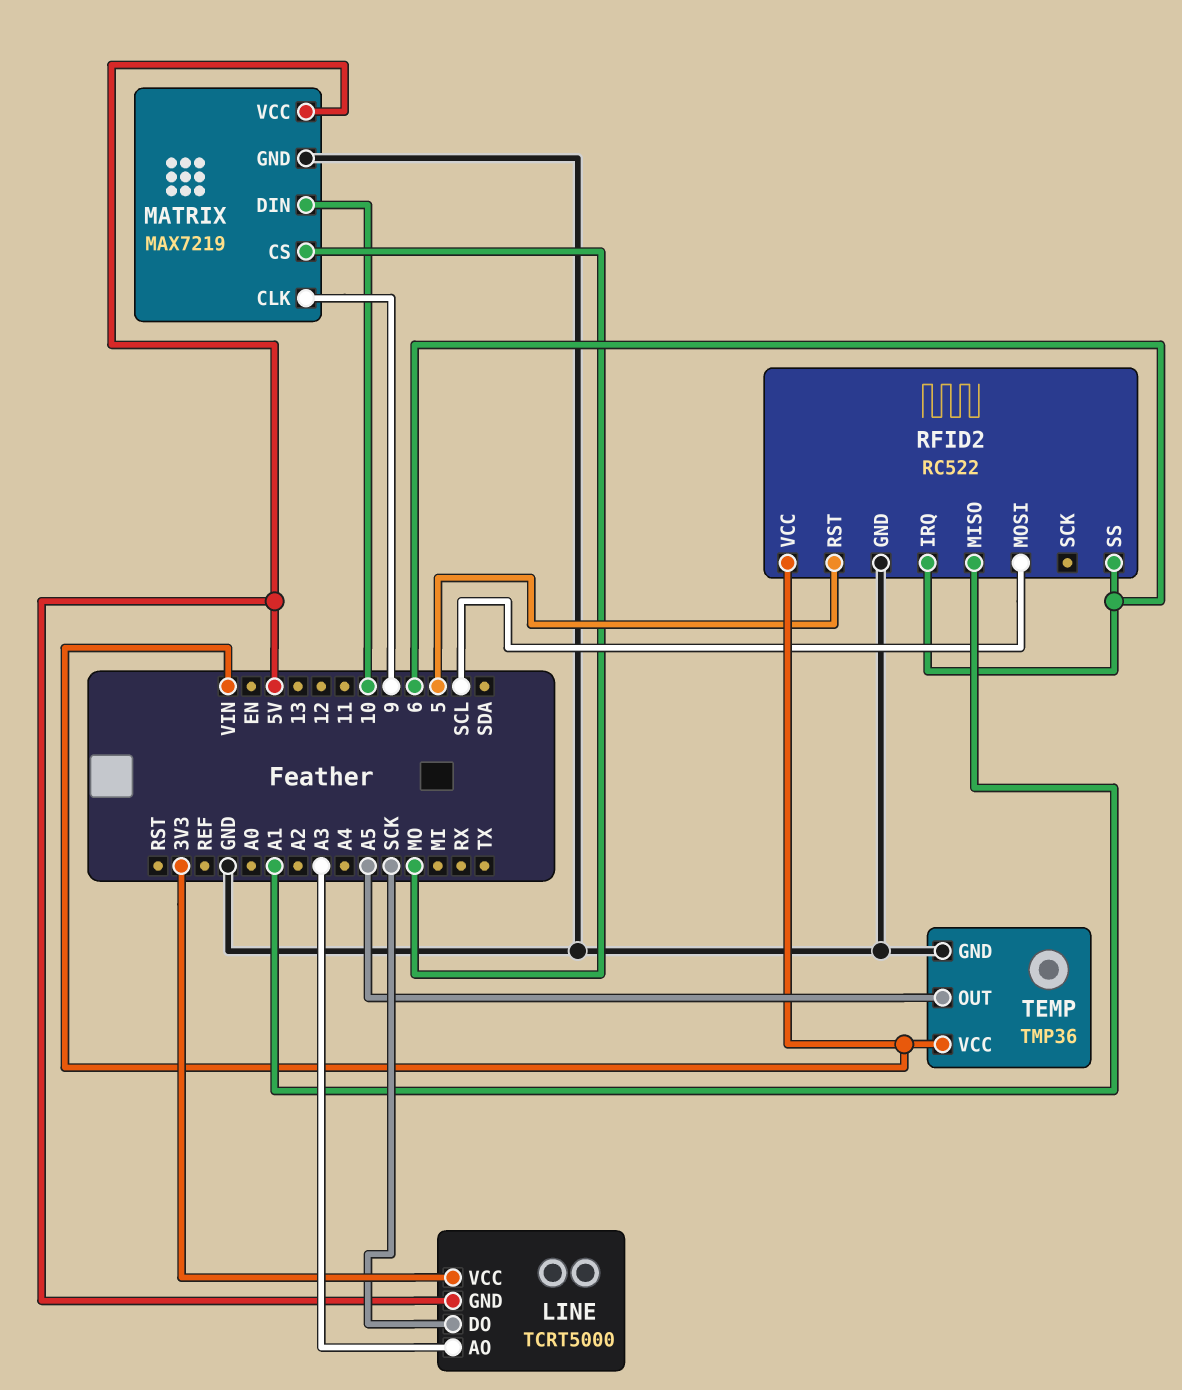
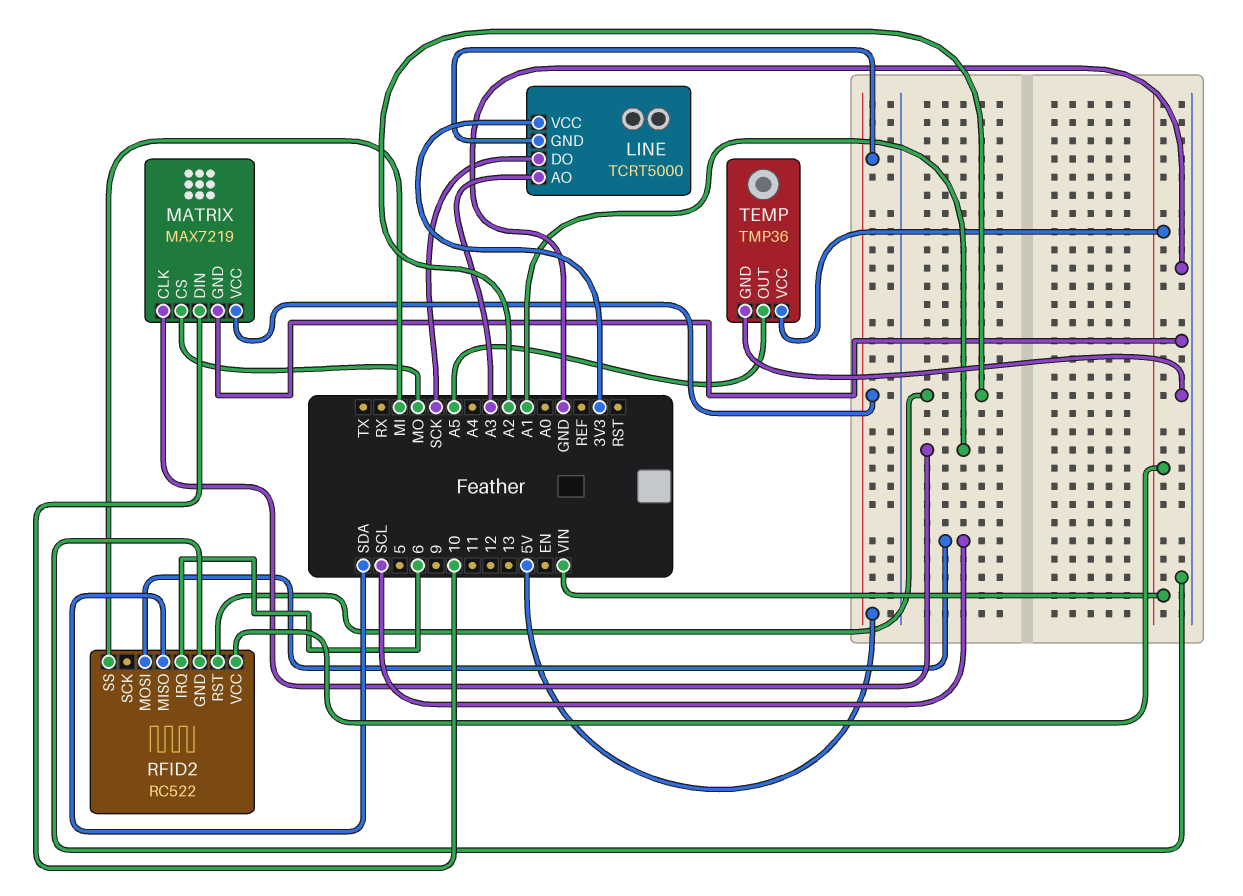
MATRIX pin CLK: 9 -> A1
RFID2 pin MISO: A1 -> SDA
RFID2 pin RST: 5 -> A2
RFID2 pin SS: 6 -> MI

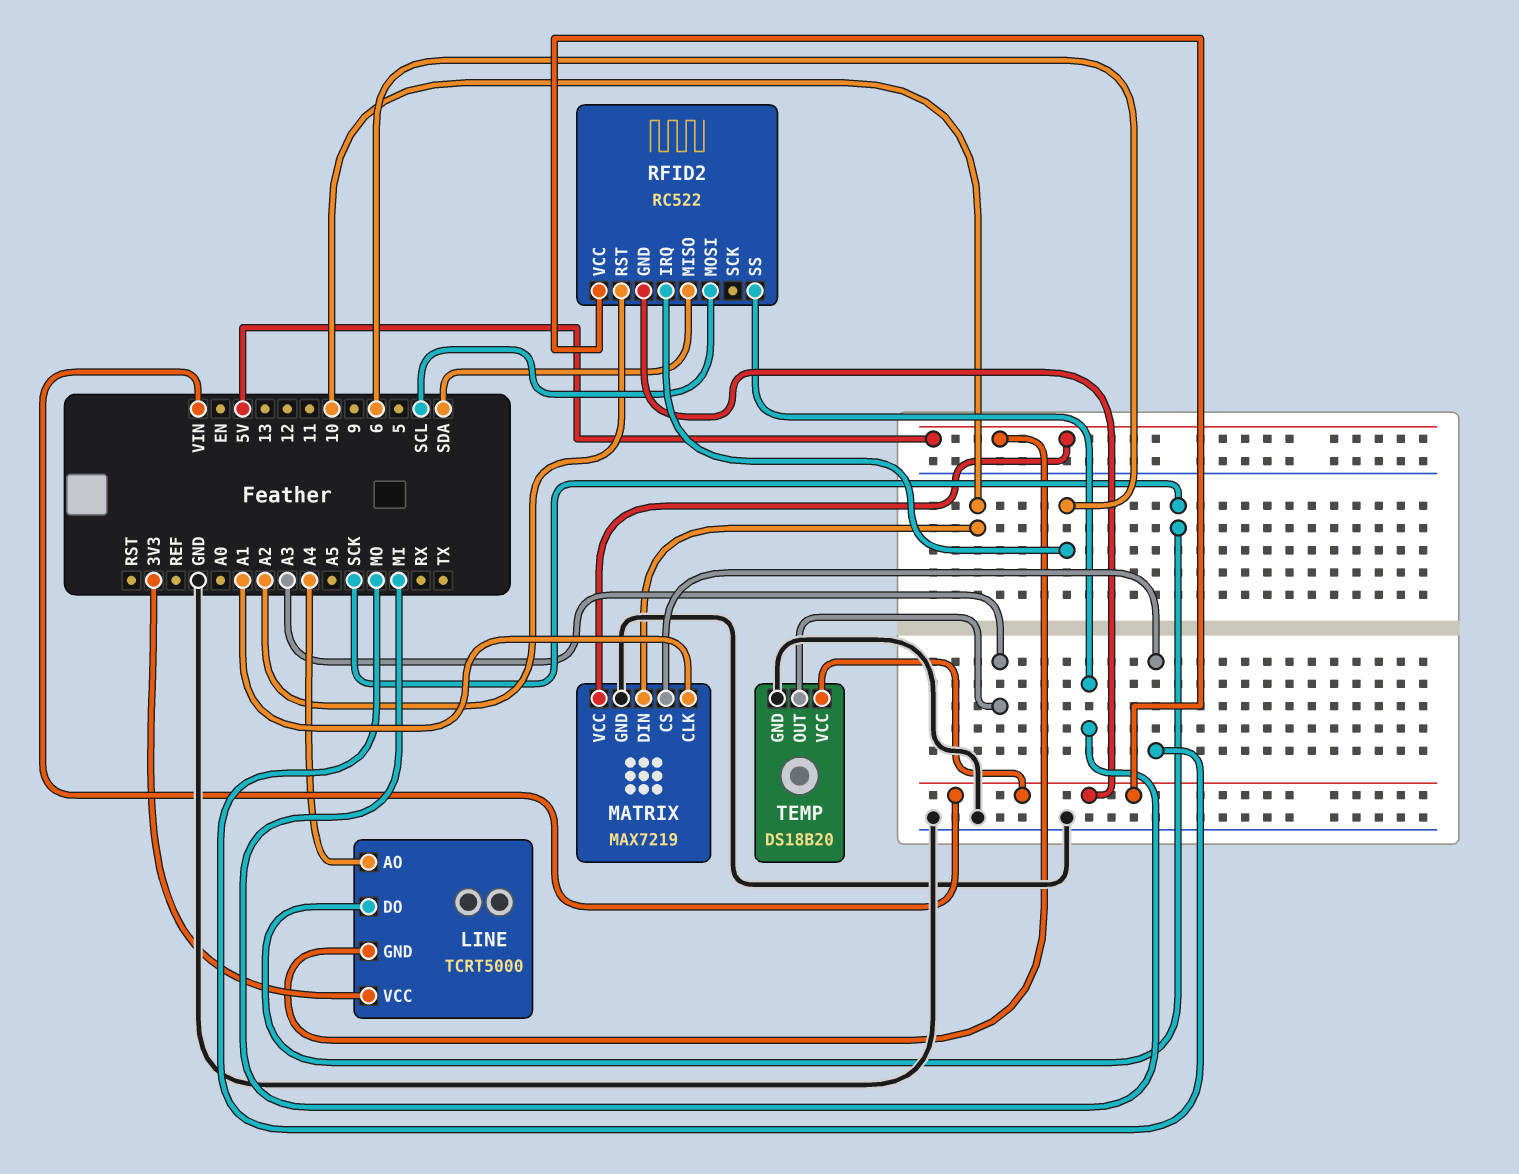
LINE pin AO: A3 -> A4
RFID2 pin GND: GND -> VIN
TEMP: TMP36 -> DS18B20
TEMP pin OUT: A5 -> A3

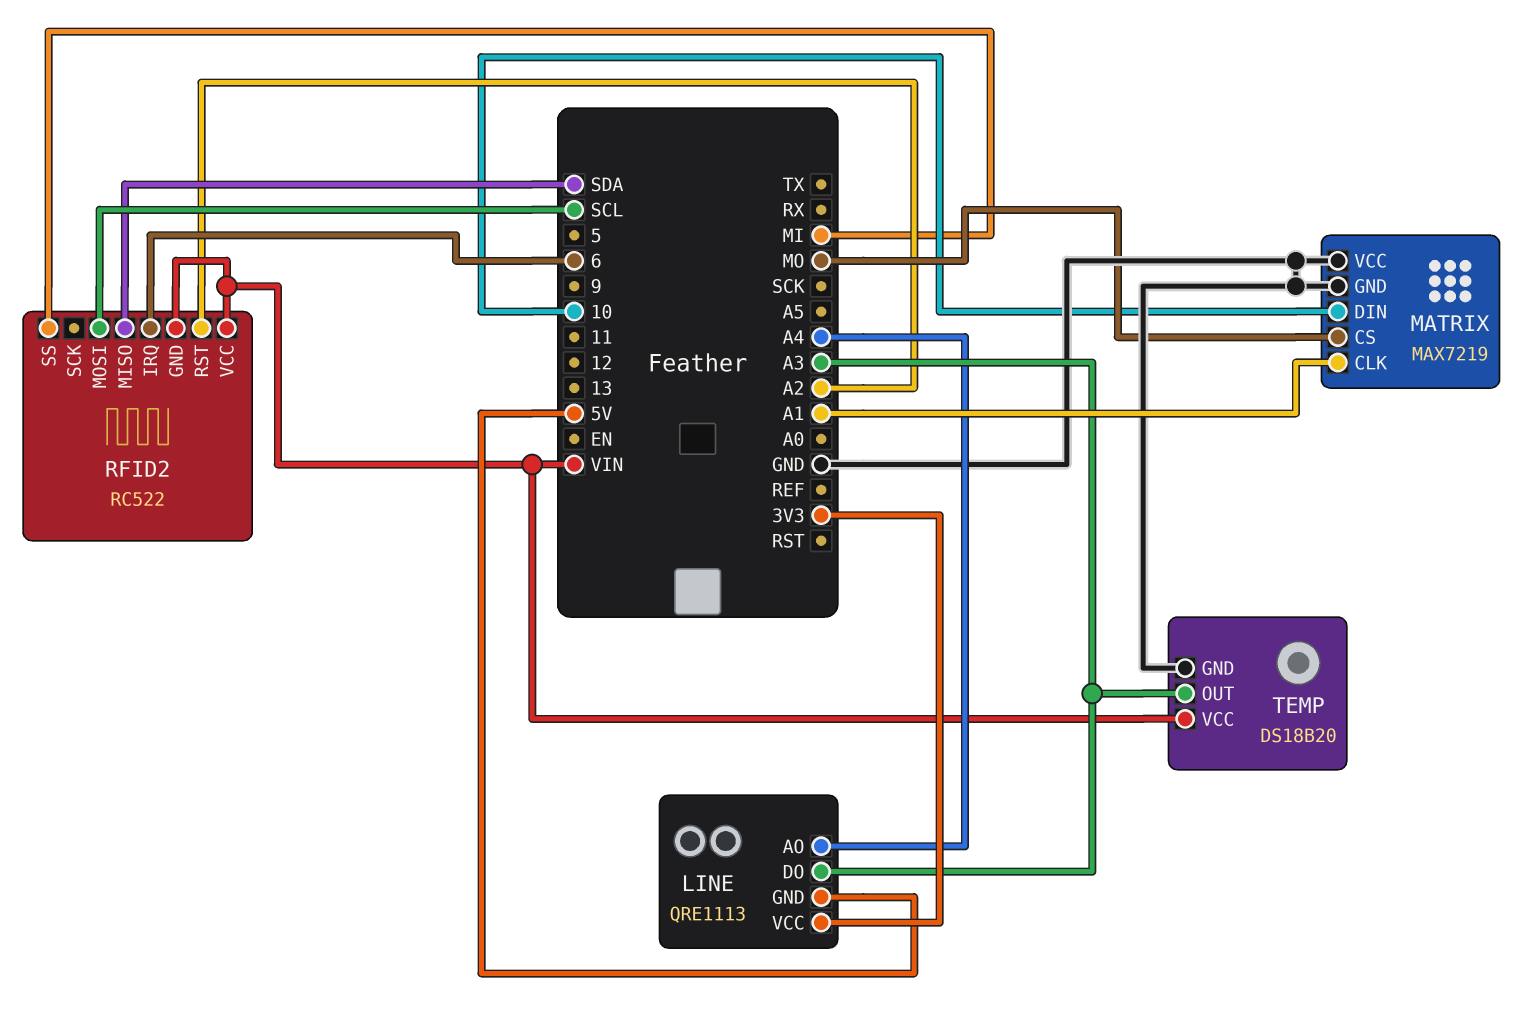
LINE: TCRT5000 -> QRE1113
LINE pin DO: SCK -> A3
MATRIX pin VCC: 5V -> GND

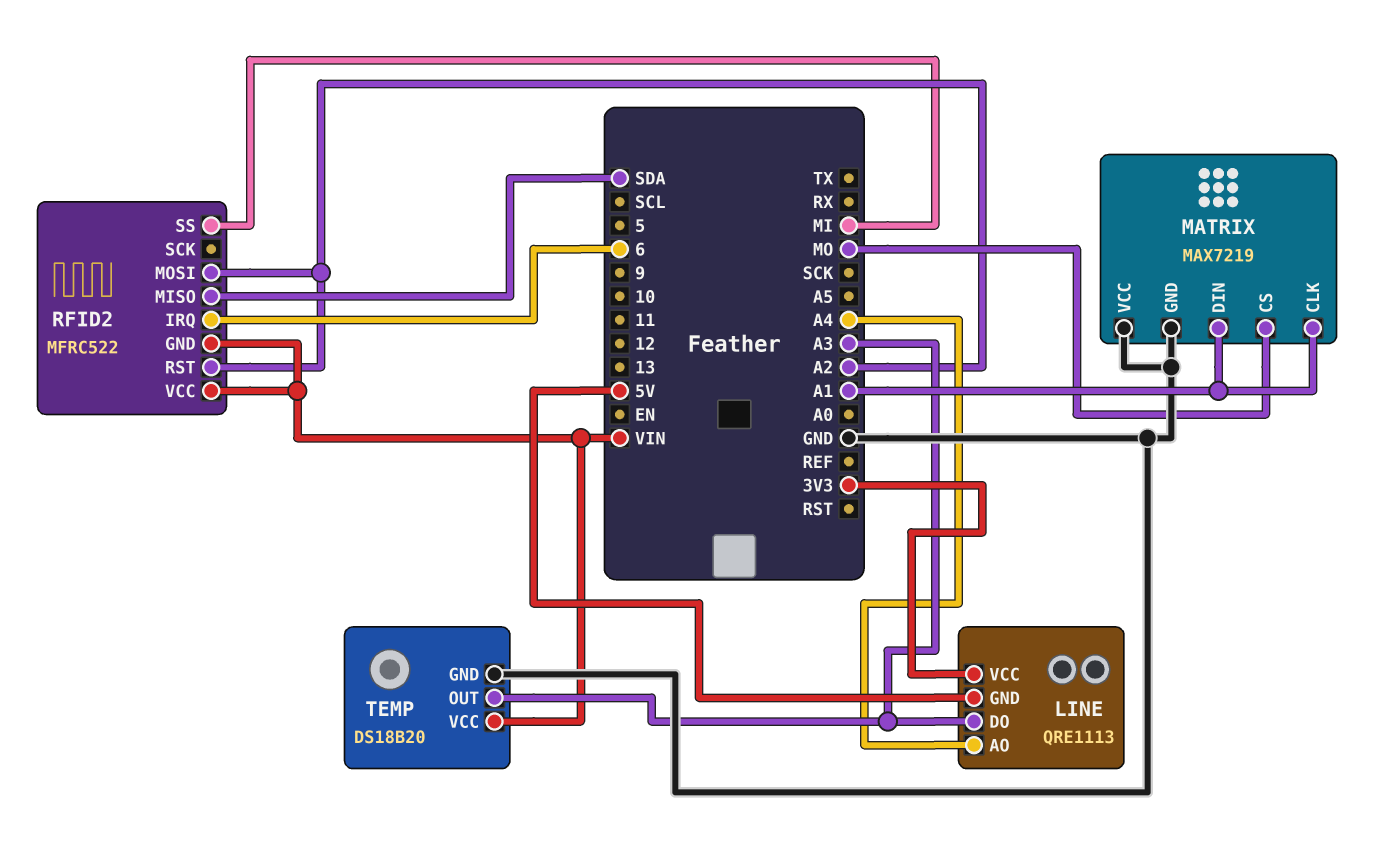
MATRIX pin DIN: 10 -> A1
RFID2: RC522 -> MFRC522
RFID2 pin MOSI: SCL -> A2

